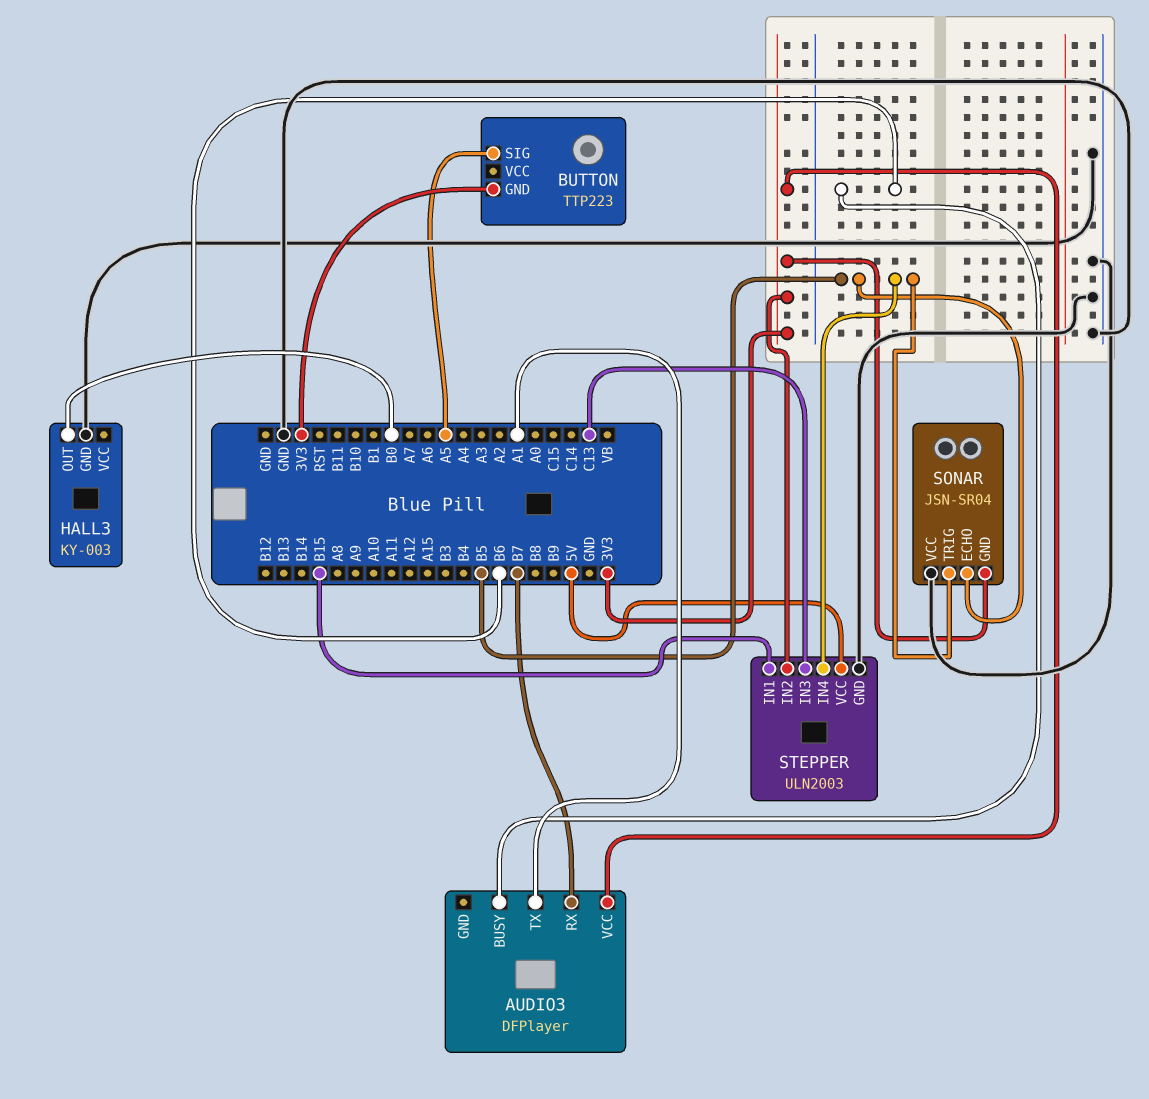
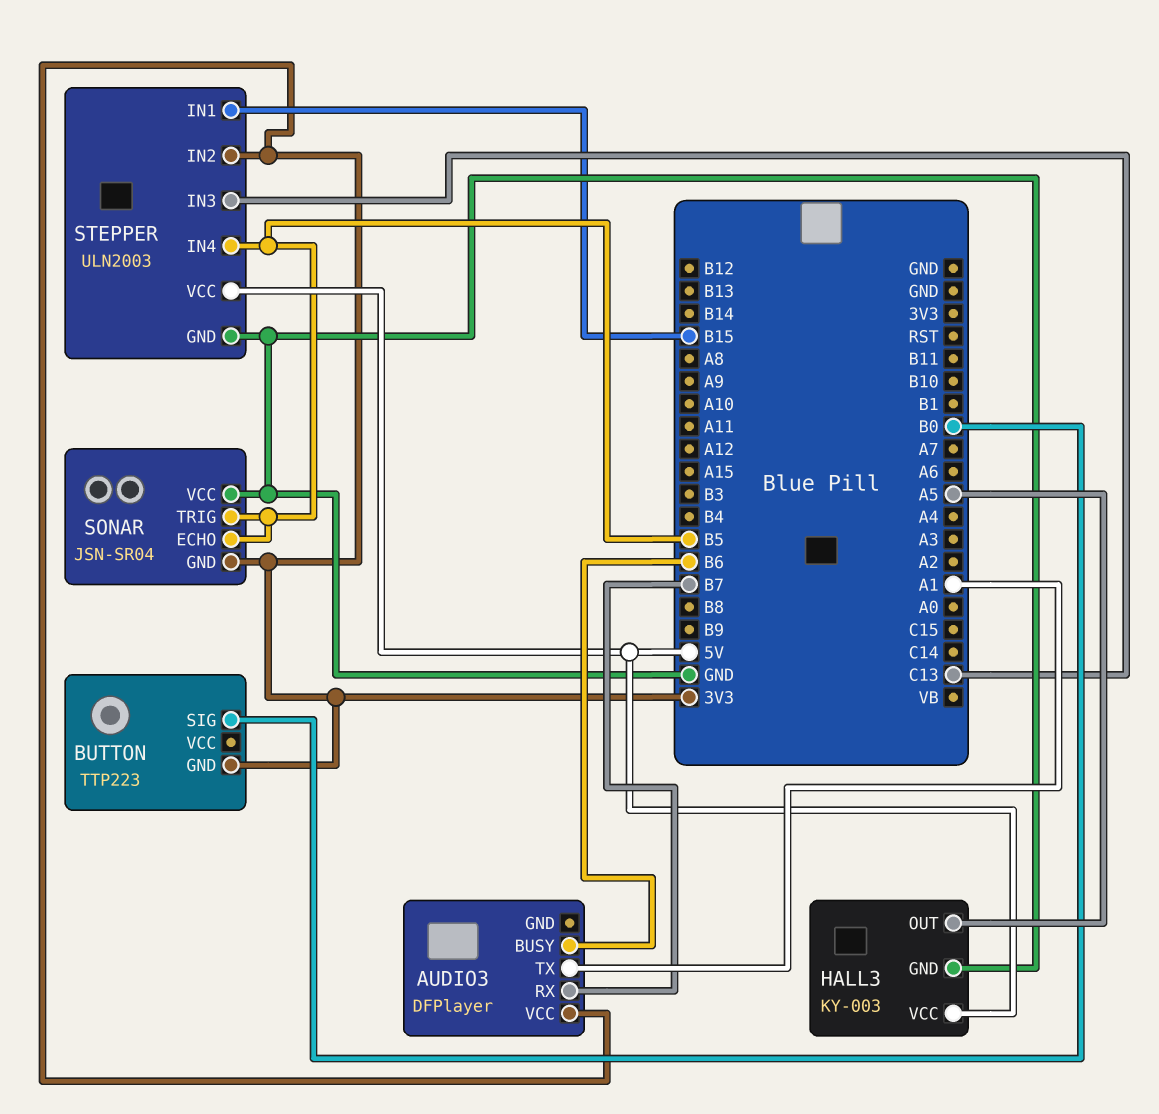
BUTTON pin SIG: A5 -> B0
HALL3 pin OUT: B0 -> A5
HALL3 pin VCC: none -> 5V

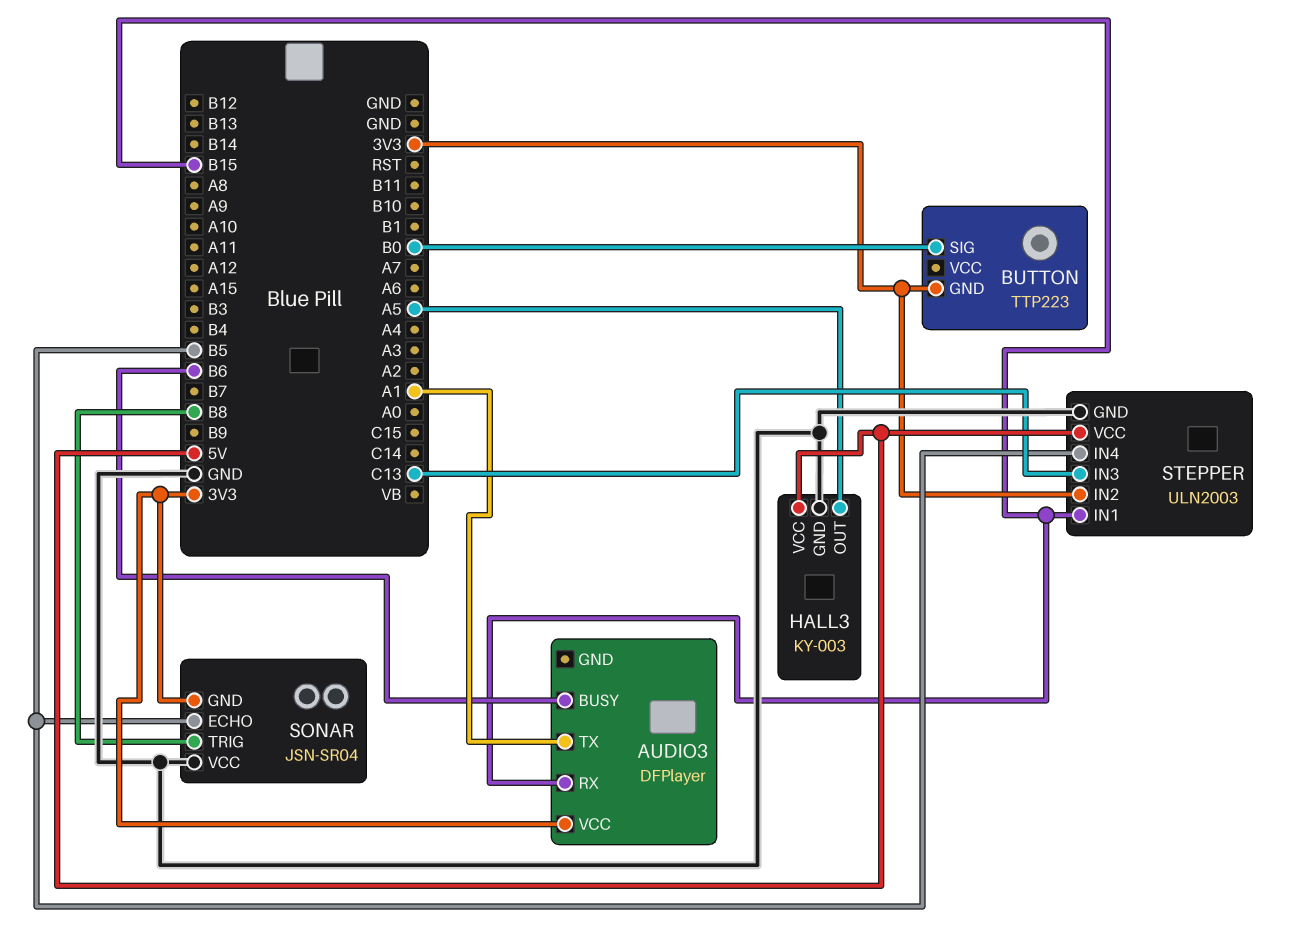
AUDIO3 pin RX: B7 -> B15
SONAR pin TRIG: B5 -> B8

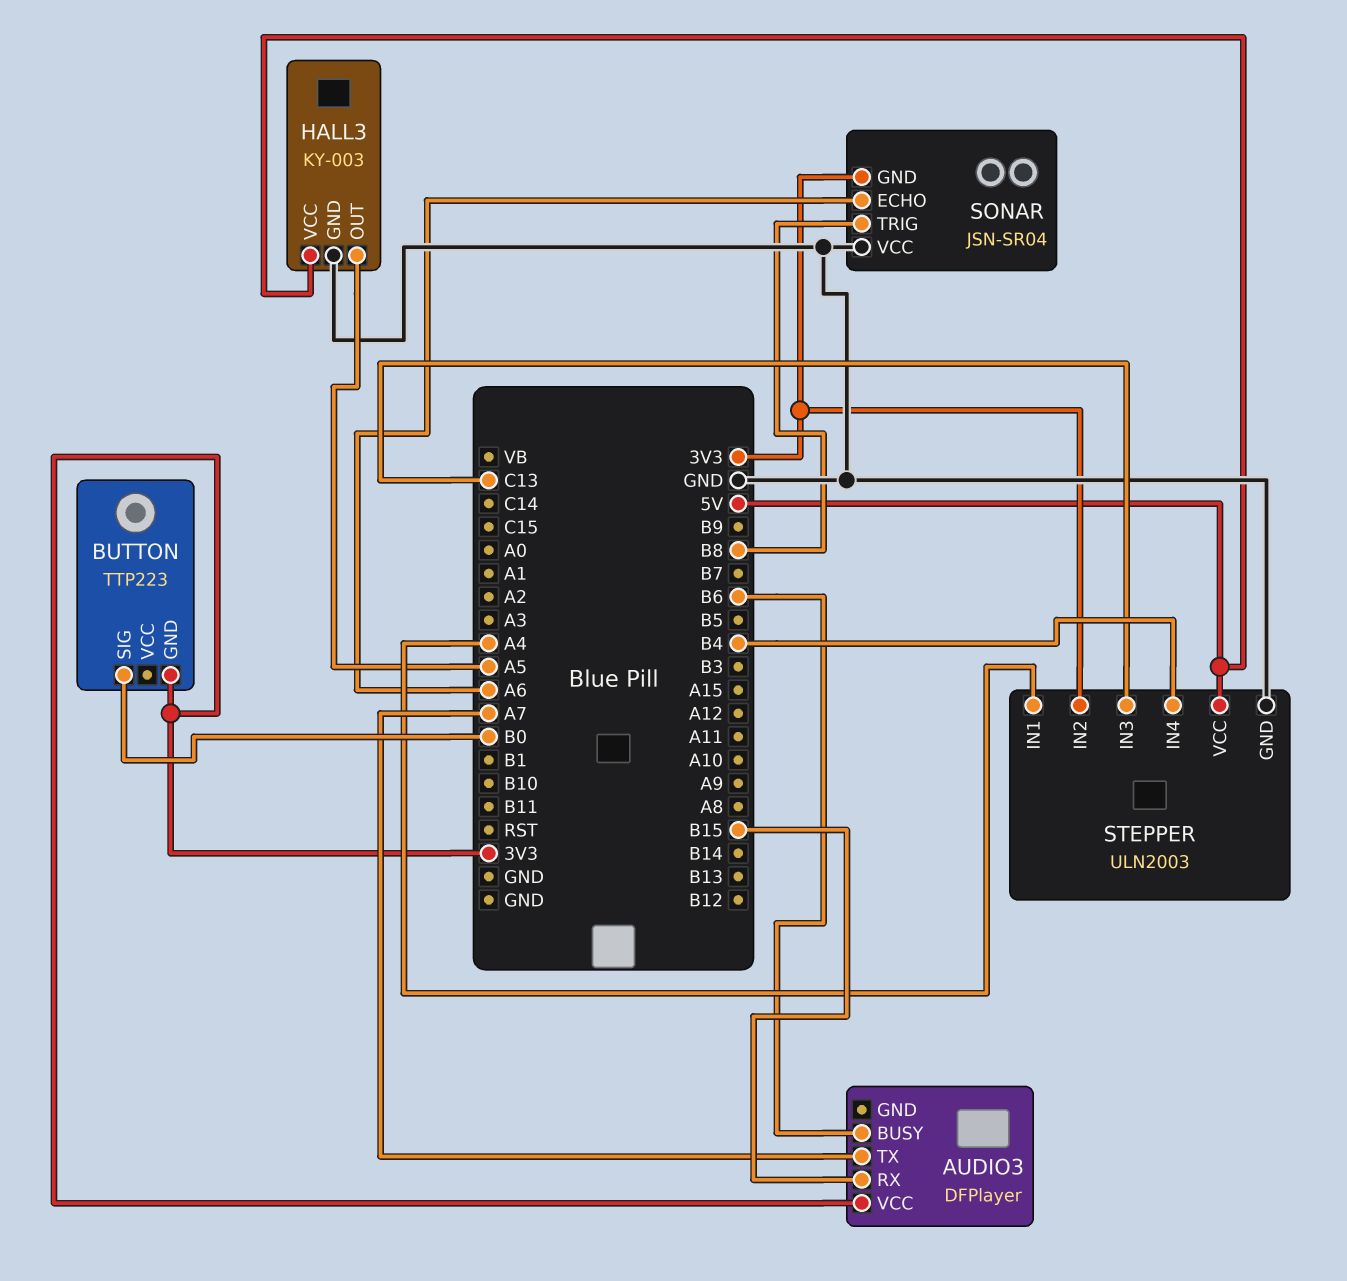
AUDIO3 pin TX: A1 -> A7
SONAR pin ECHO: B5 -> A6
STEPPER pin IN1: B15 -> A4
STEPPER pin IN4: B5 -> B4

